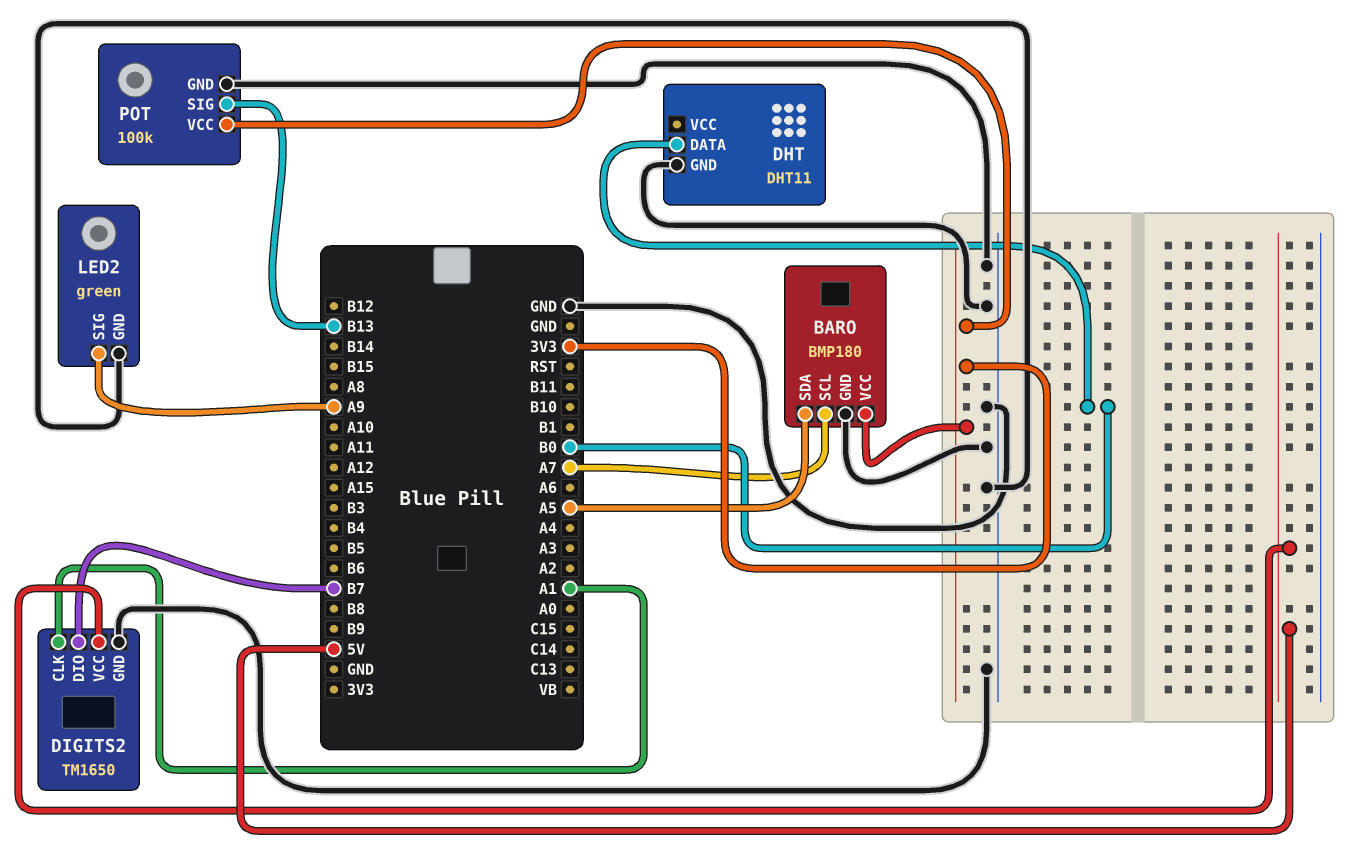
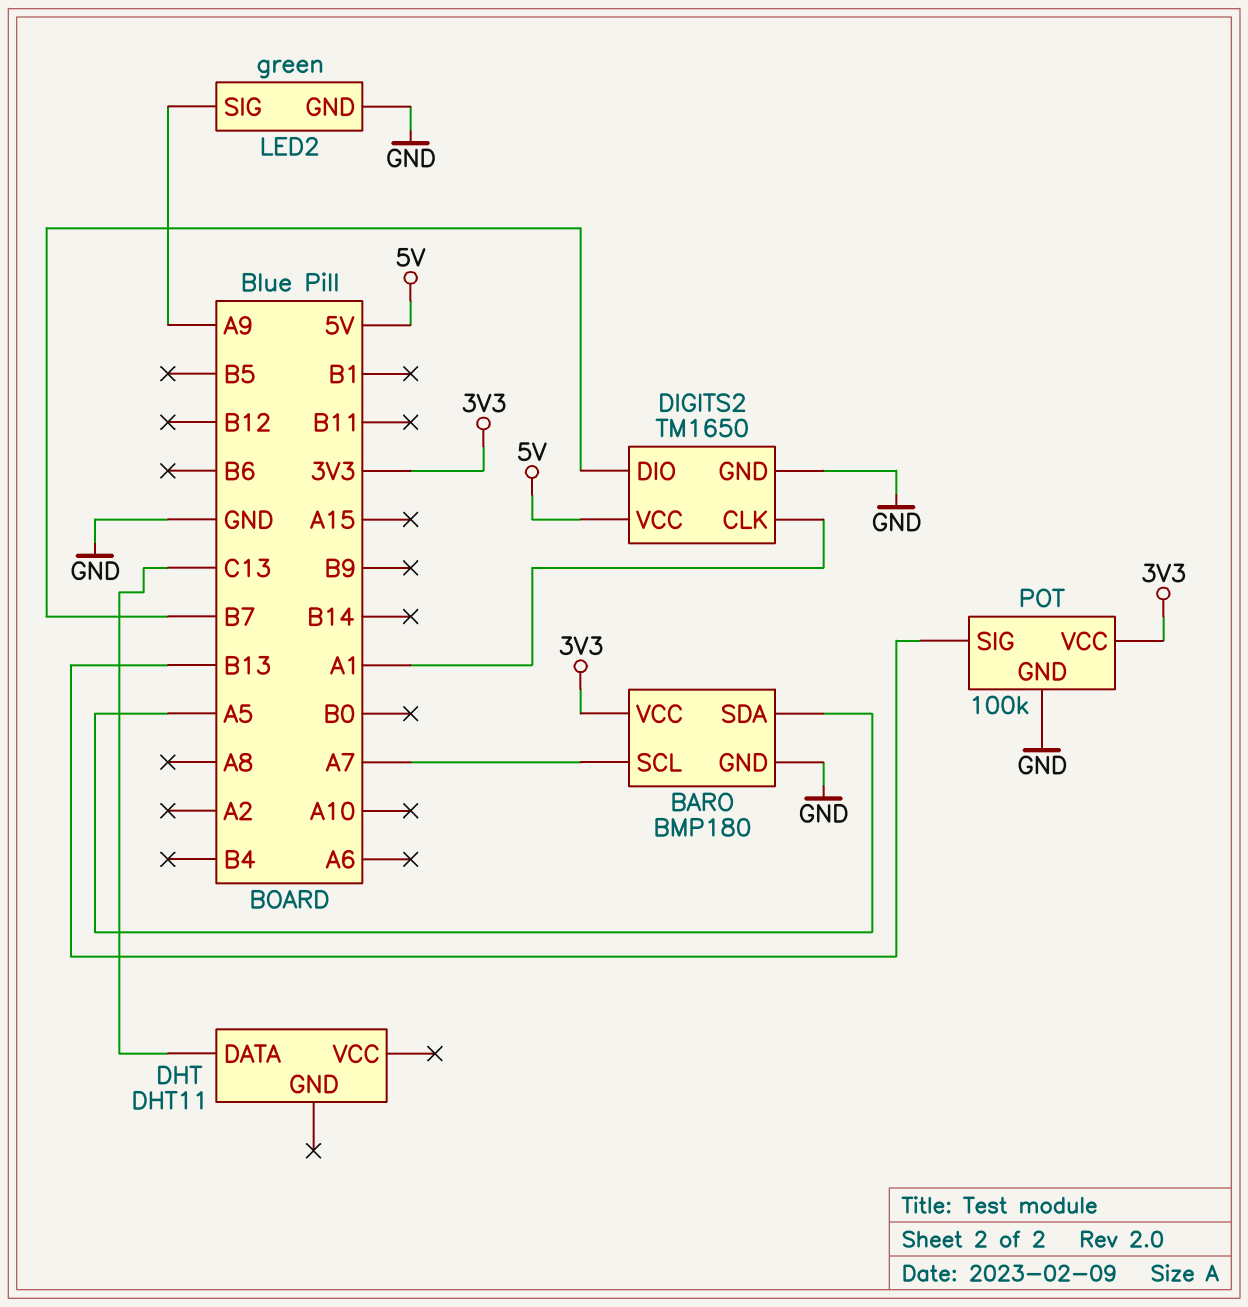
DHT pin DATA: B0 -> C13
DHT pin GND: GND -> none

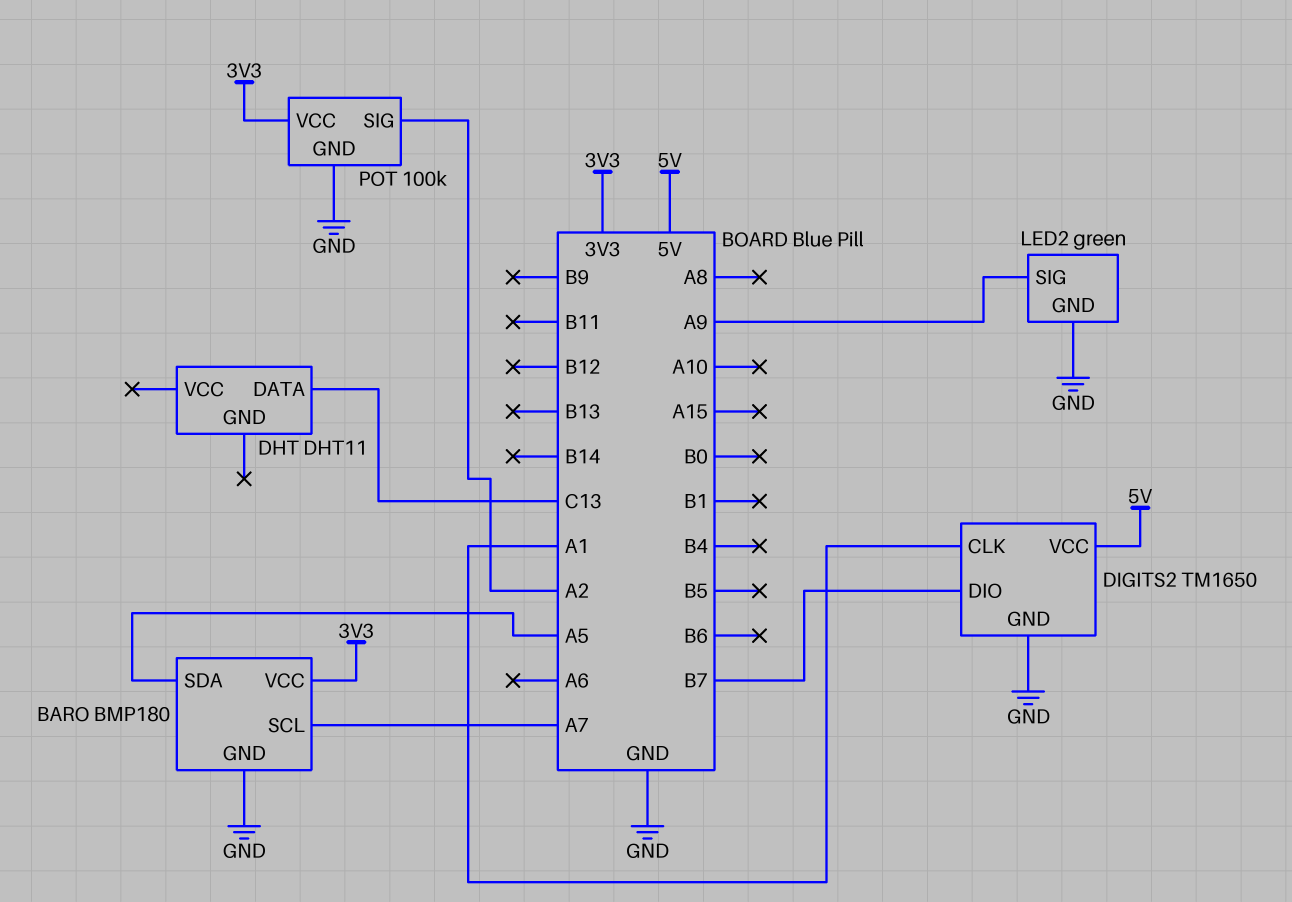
POT pin SIG: B13 -> A2

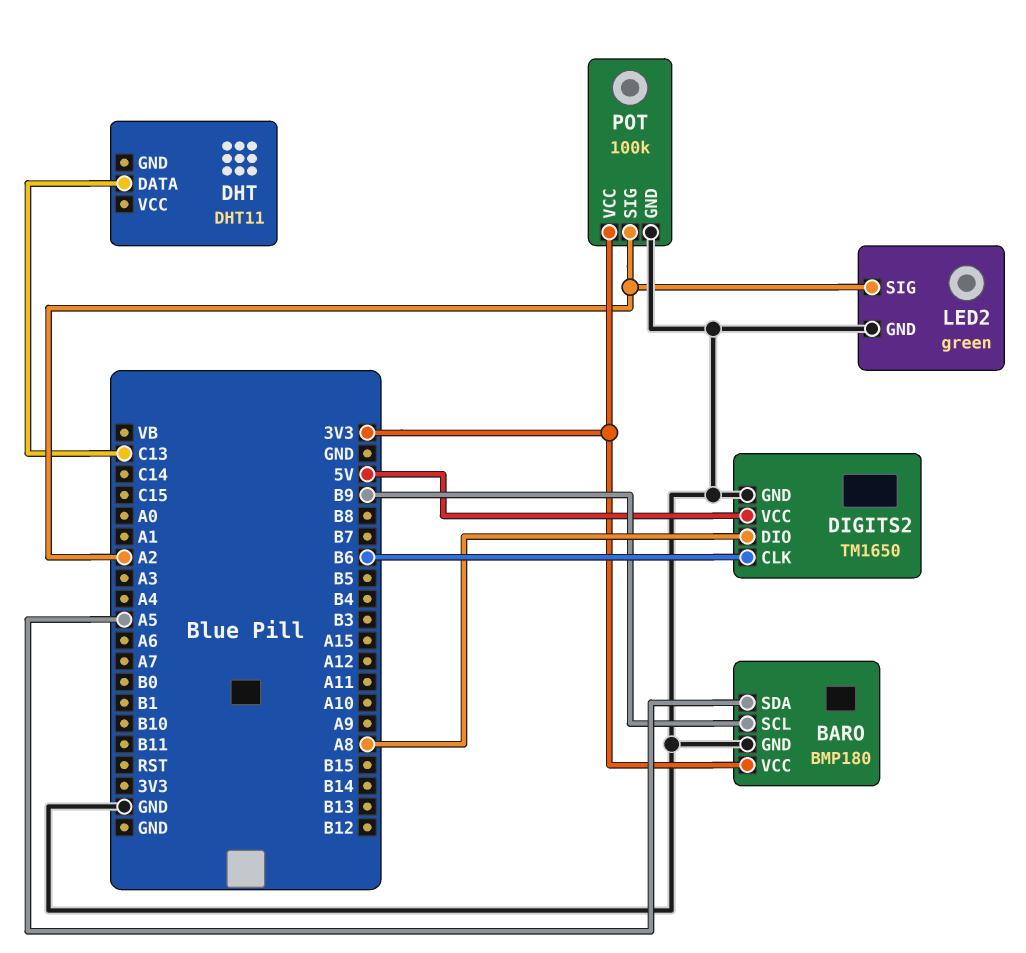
BARO pin SCL: A7 -> B9
DIGITS2 pin CLK: A1 -> B6
DIGITS2 pin DIO: B7 -> A8
LED2 pin SIG: A9 -> A2

